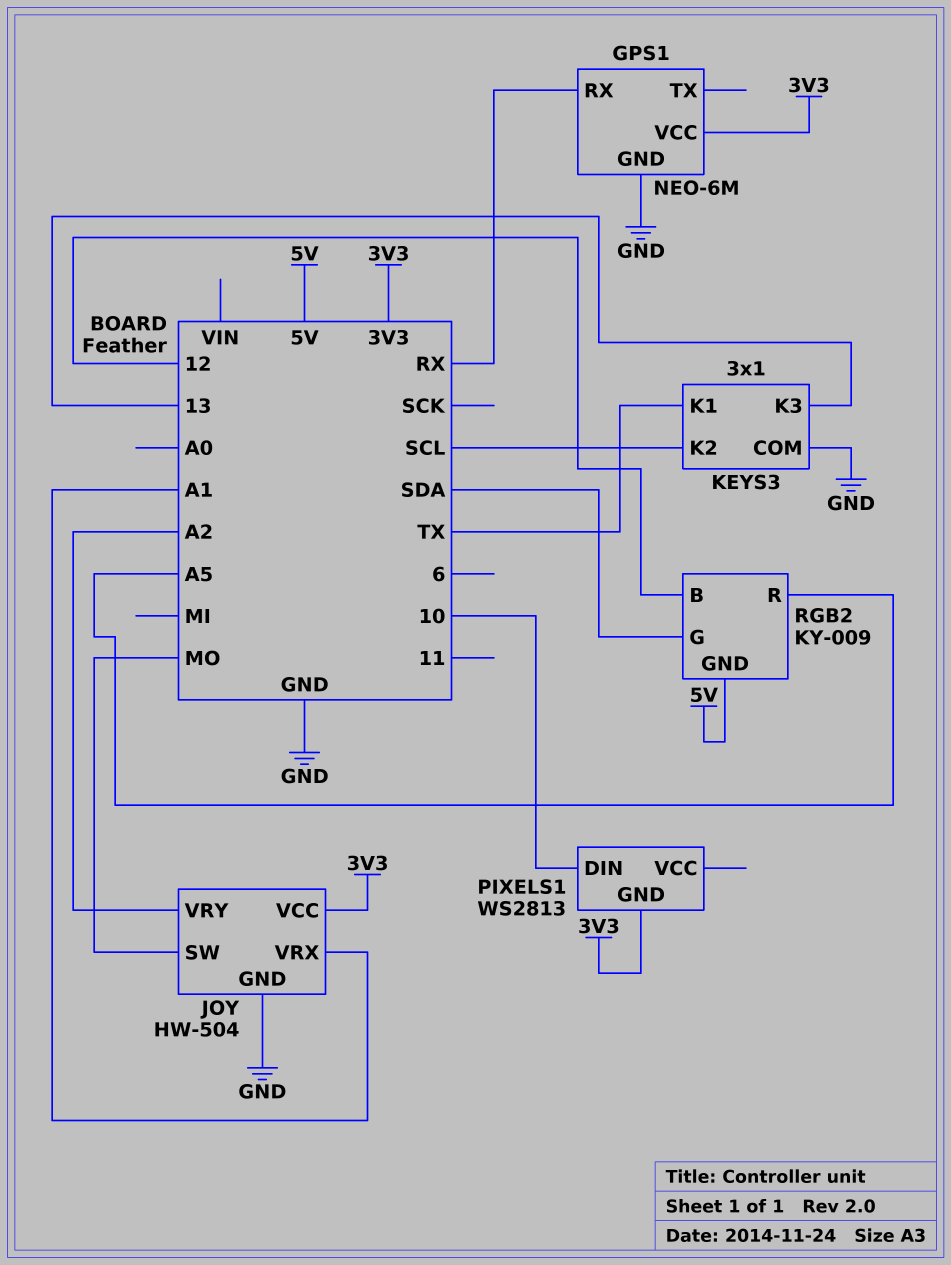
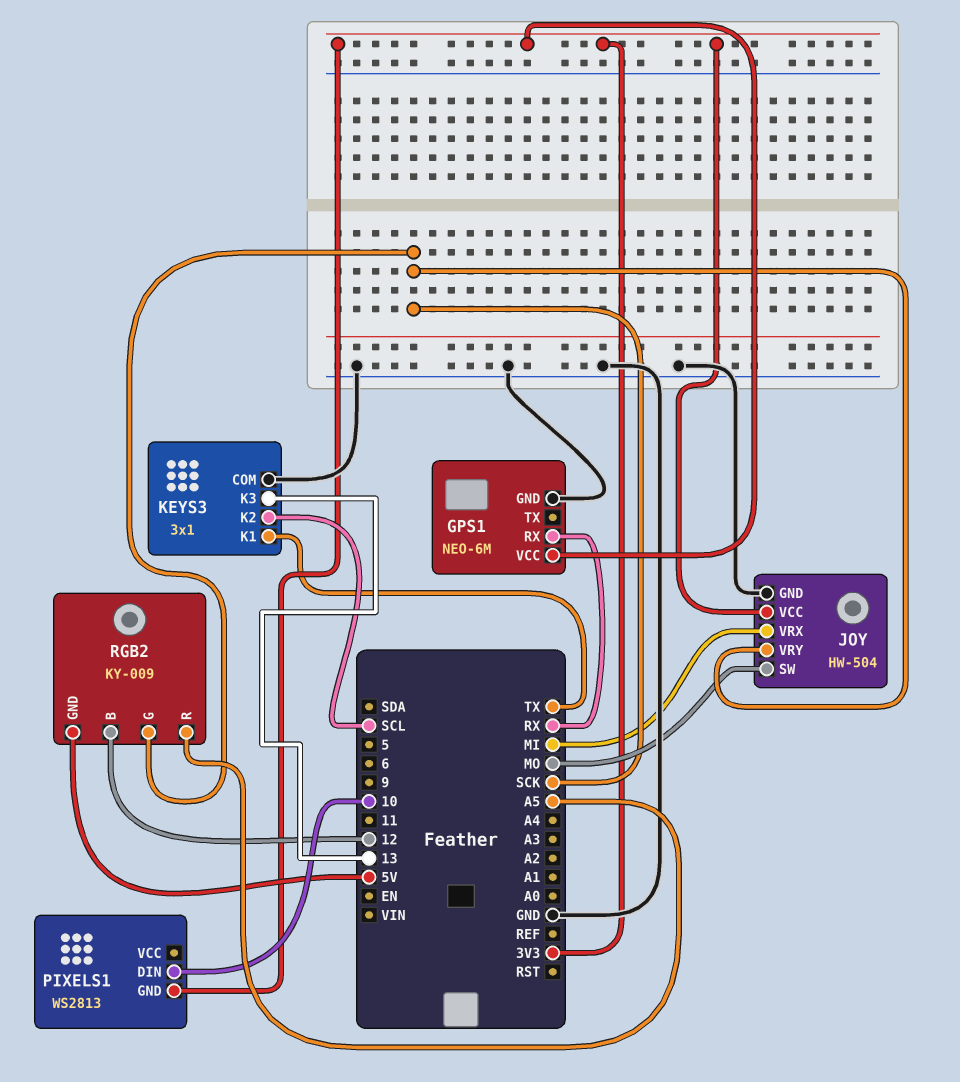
JOY pin VRX: A1 -> MI
JOY pin VRY: A2 -> SCK
RGB2 pin G: SDA -> SCK

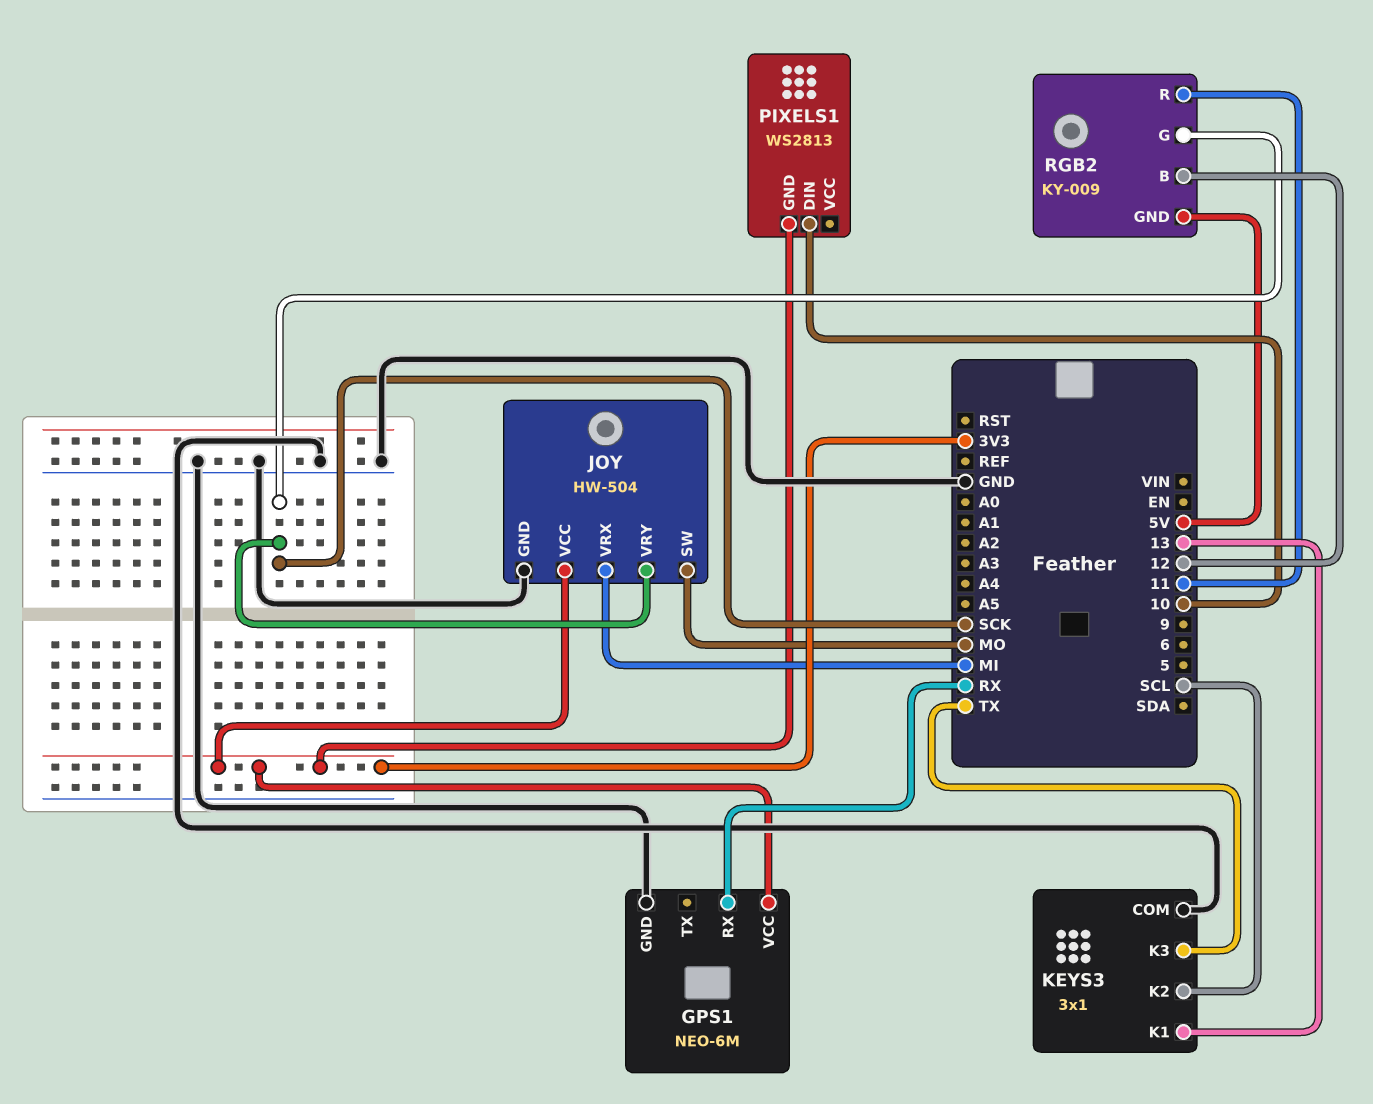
KEYS3 pin K1: TX -> 13
KEYS3 pin K3: 13 -> TX
RGB2 pin R: A5 -> 11

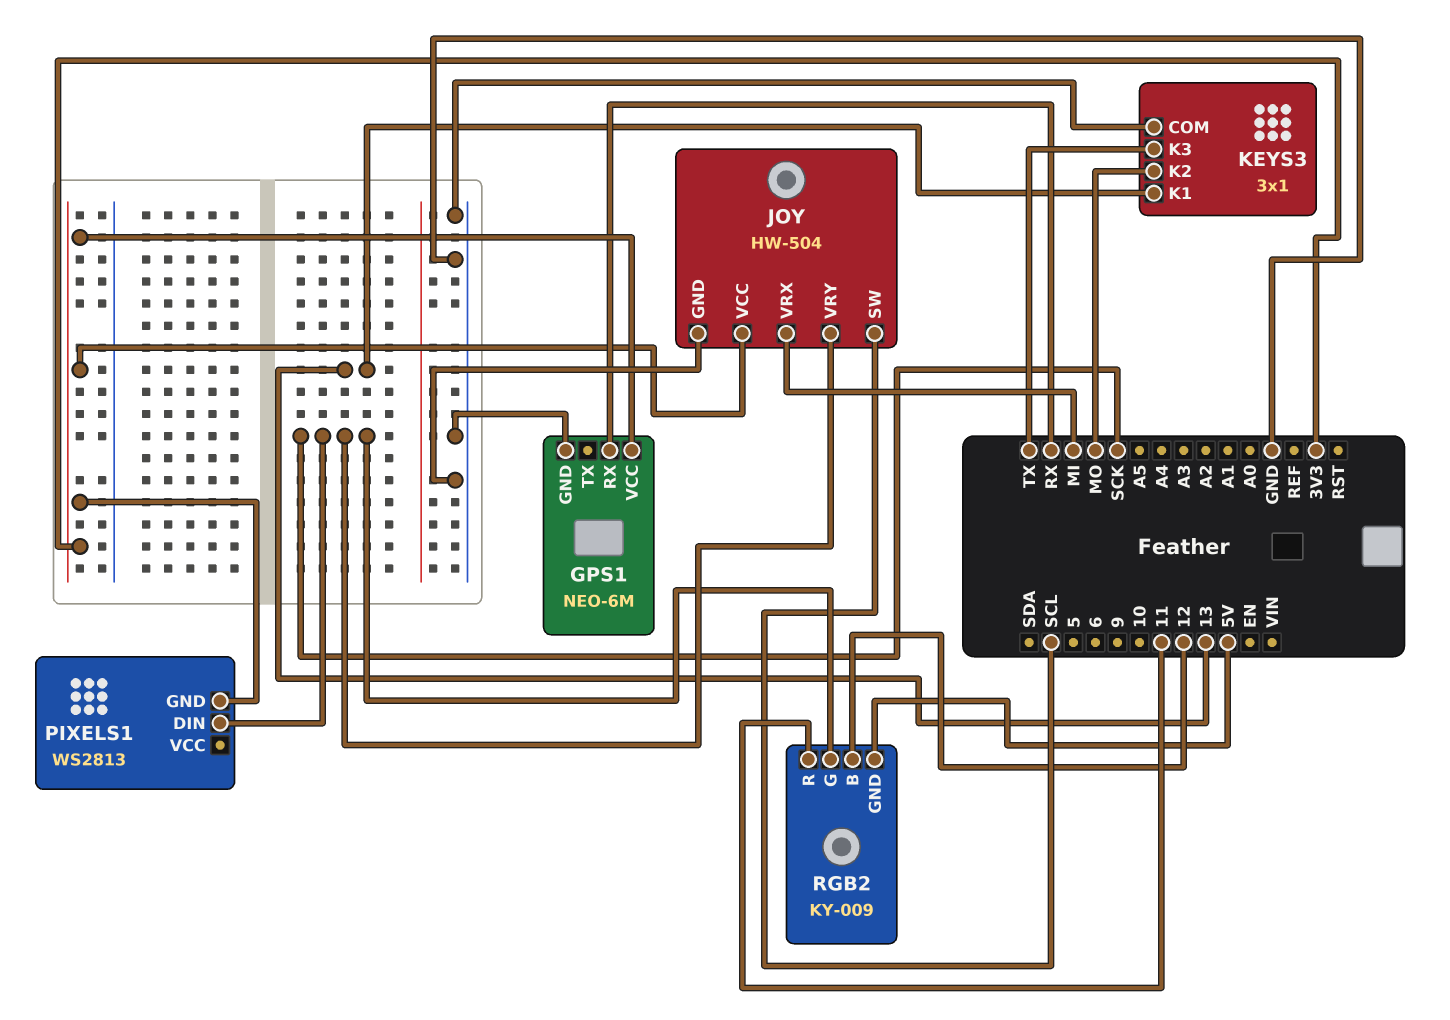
JOY pin SW: MO -> SCL
KEYS3 pin K2: SCL -> MO
PIXELS1 pin DIN: 10 -> SCK

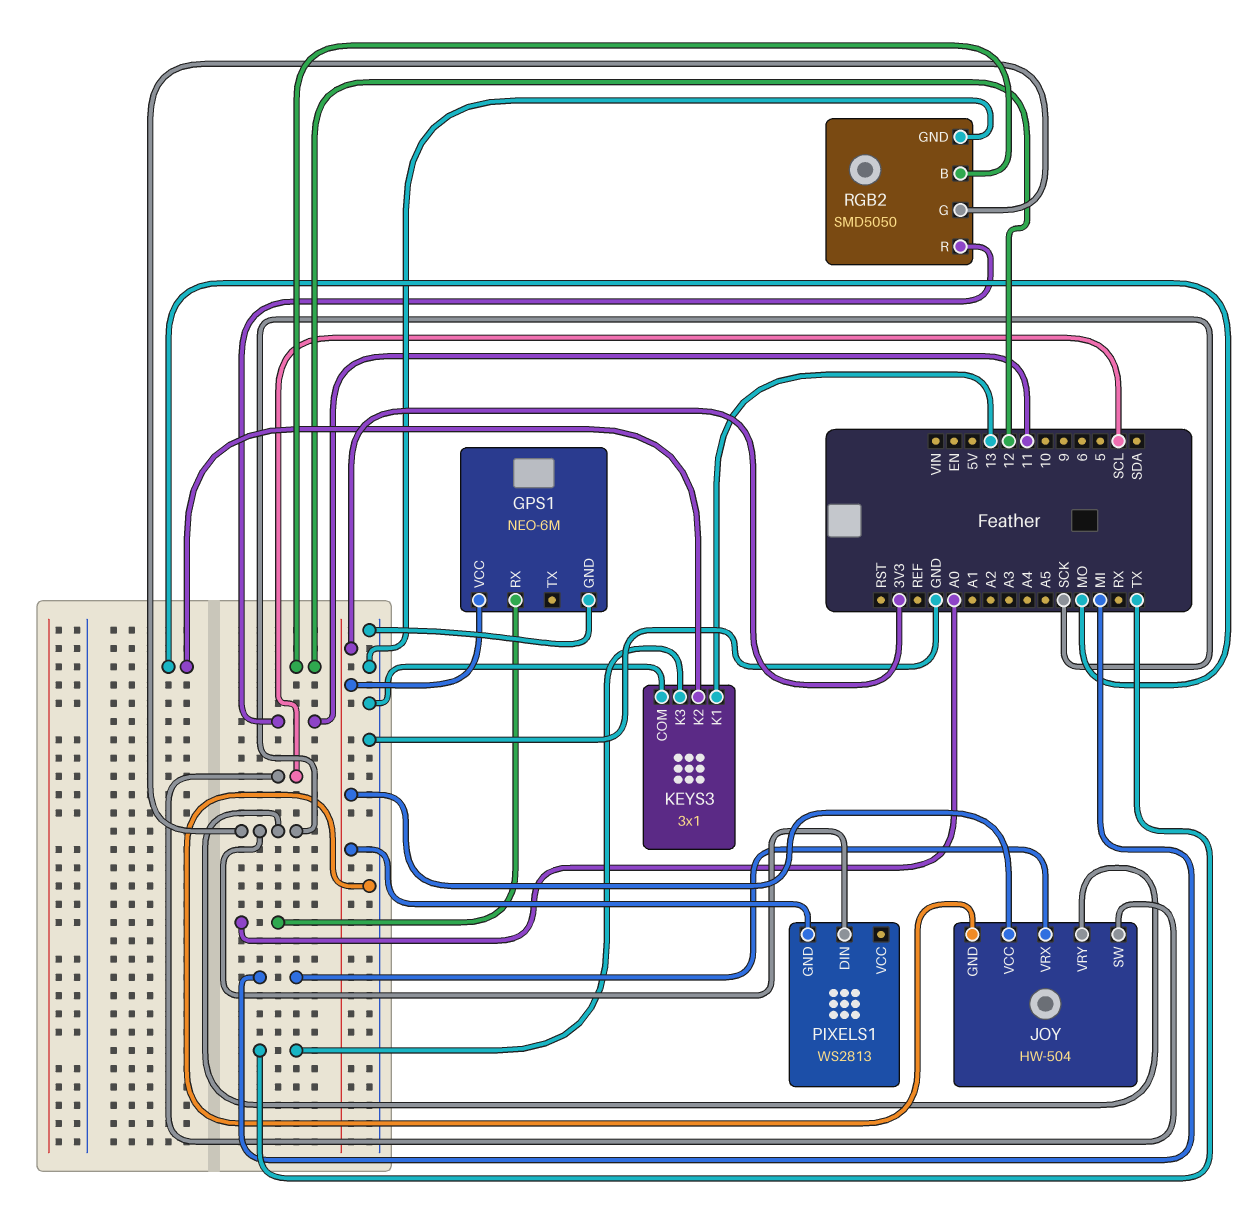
GPS1 pin RX: RX -> A0
RGB2: KY-009 -> SMD5050
RGB2 pin GND: 5V -> GND

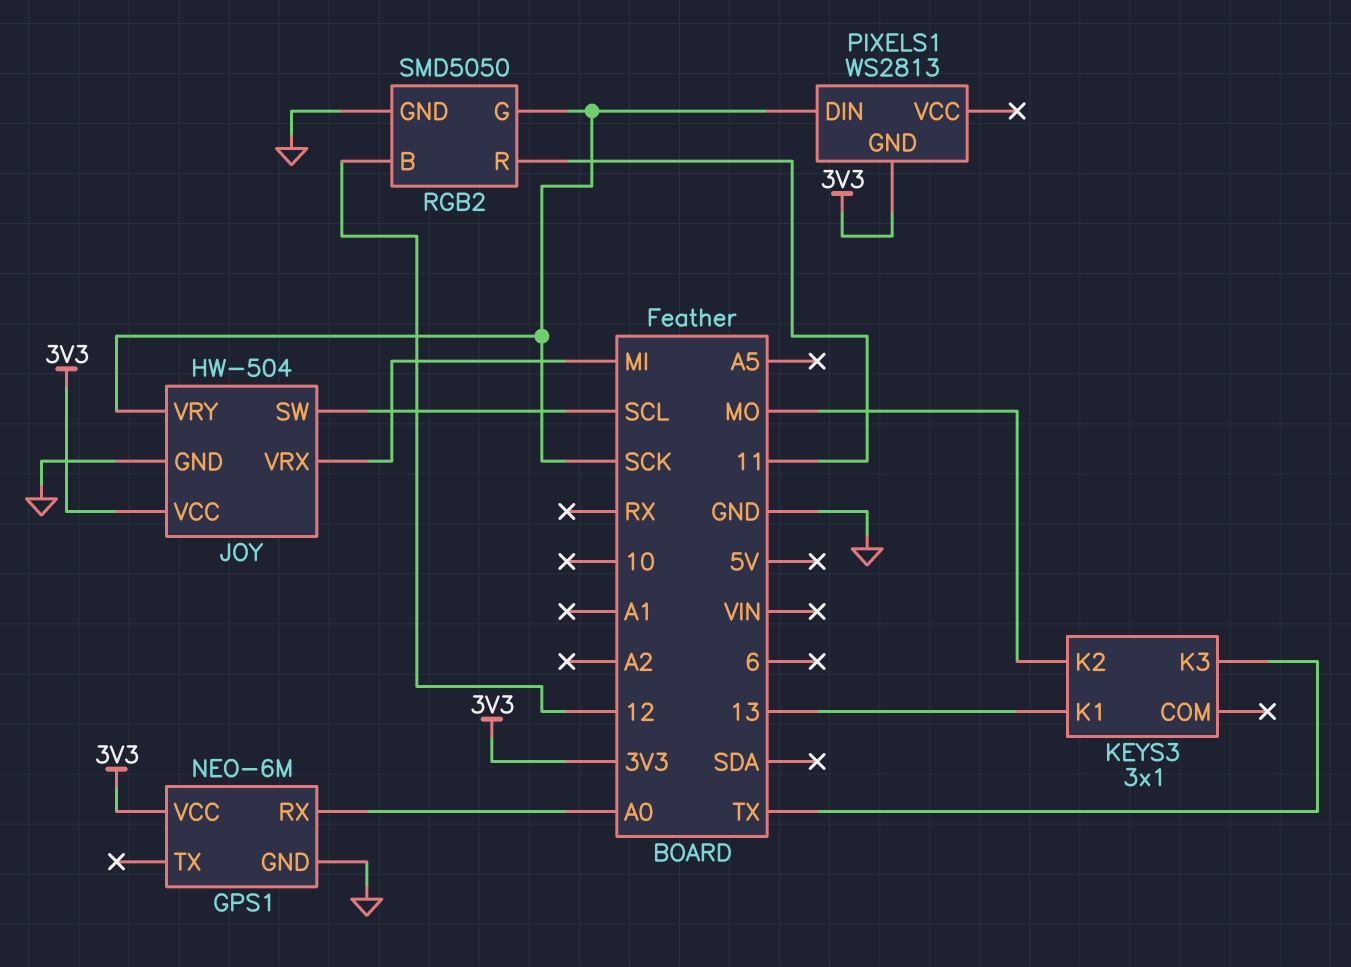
KEYS3 pin COM: GND -> none

